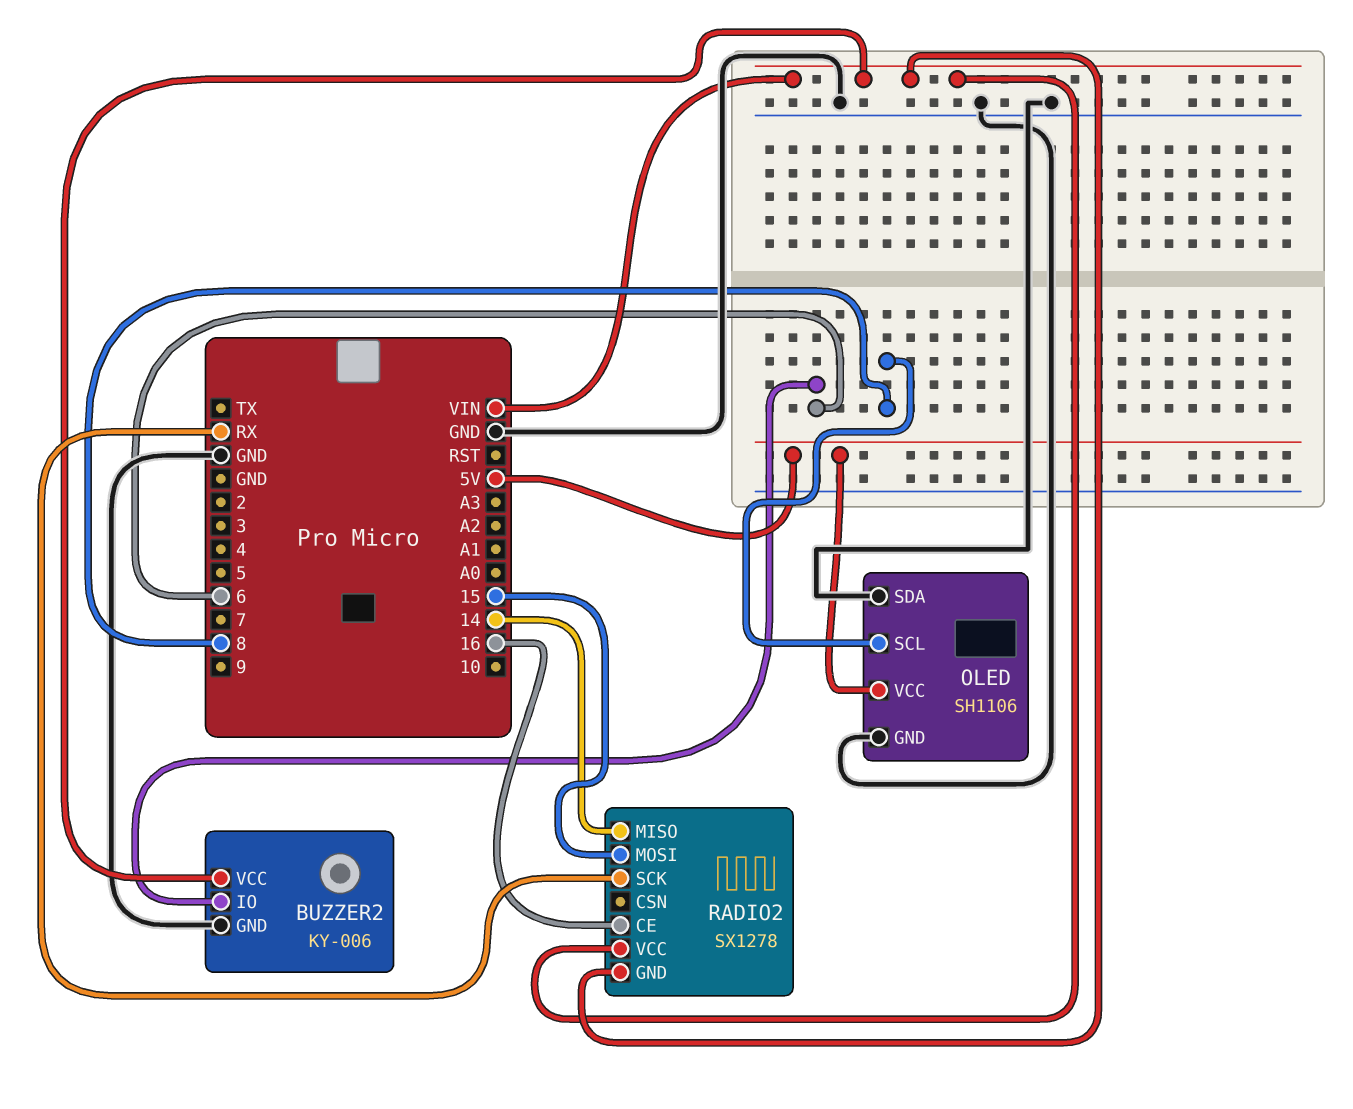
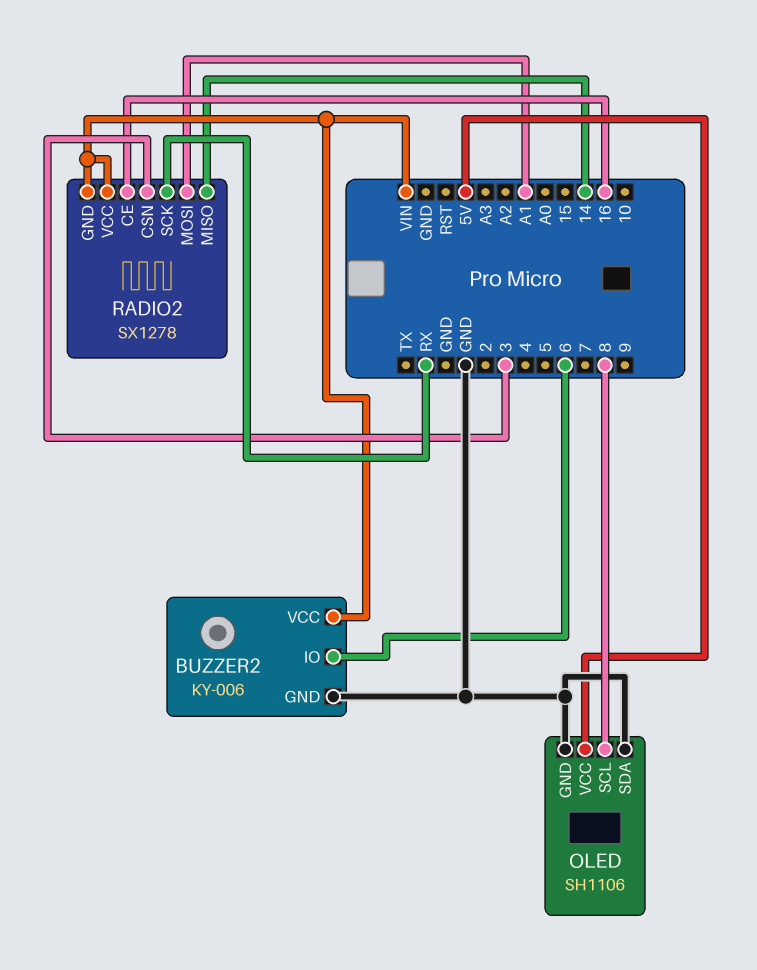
RADIO2 pin CSN: none -> 3
RADIO2 pin MOSI: 15 -> A1

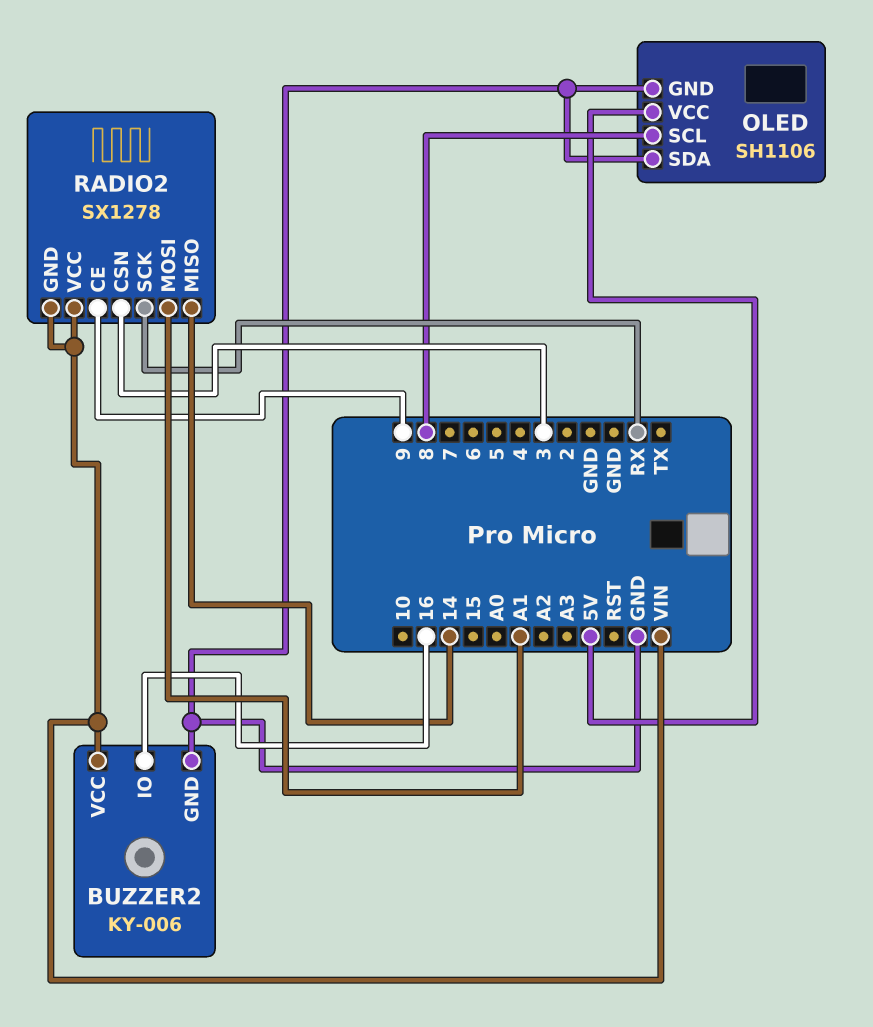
BUZZER2 pin IO: 6 -> 16
RADIO2 pin CE: 16 -> 9

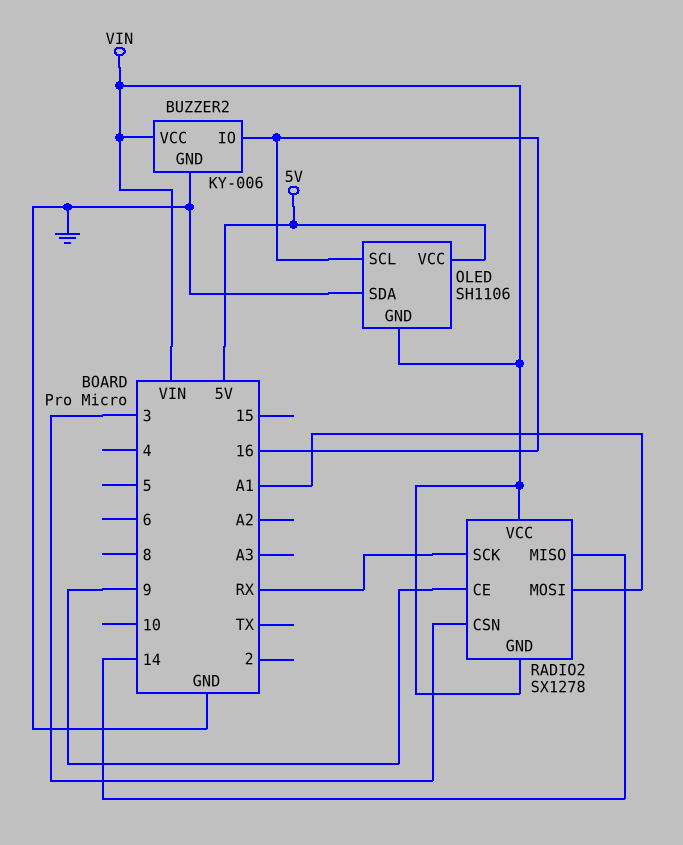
OLED pin GND: GND -> VIN
OLED pin SCL: 8 -> 16

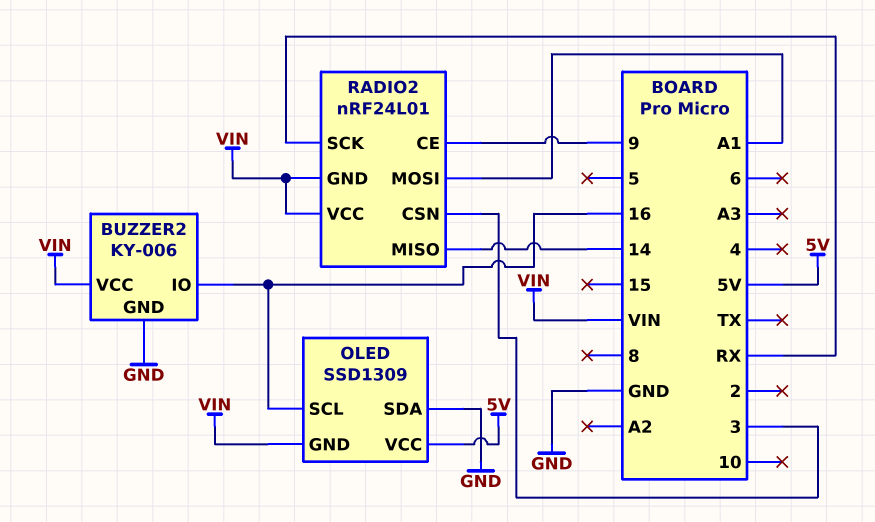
OLED: SH1106 -> SSD1309
RADIO2: SX1278 -> nRF24L01

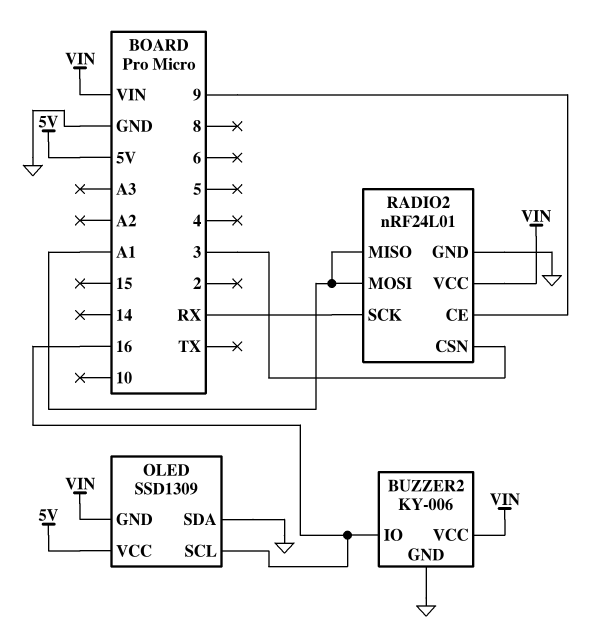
RADIO2 pin GND: VIN -> GND
RADIO2 pin MISO: 14 -> A1

